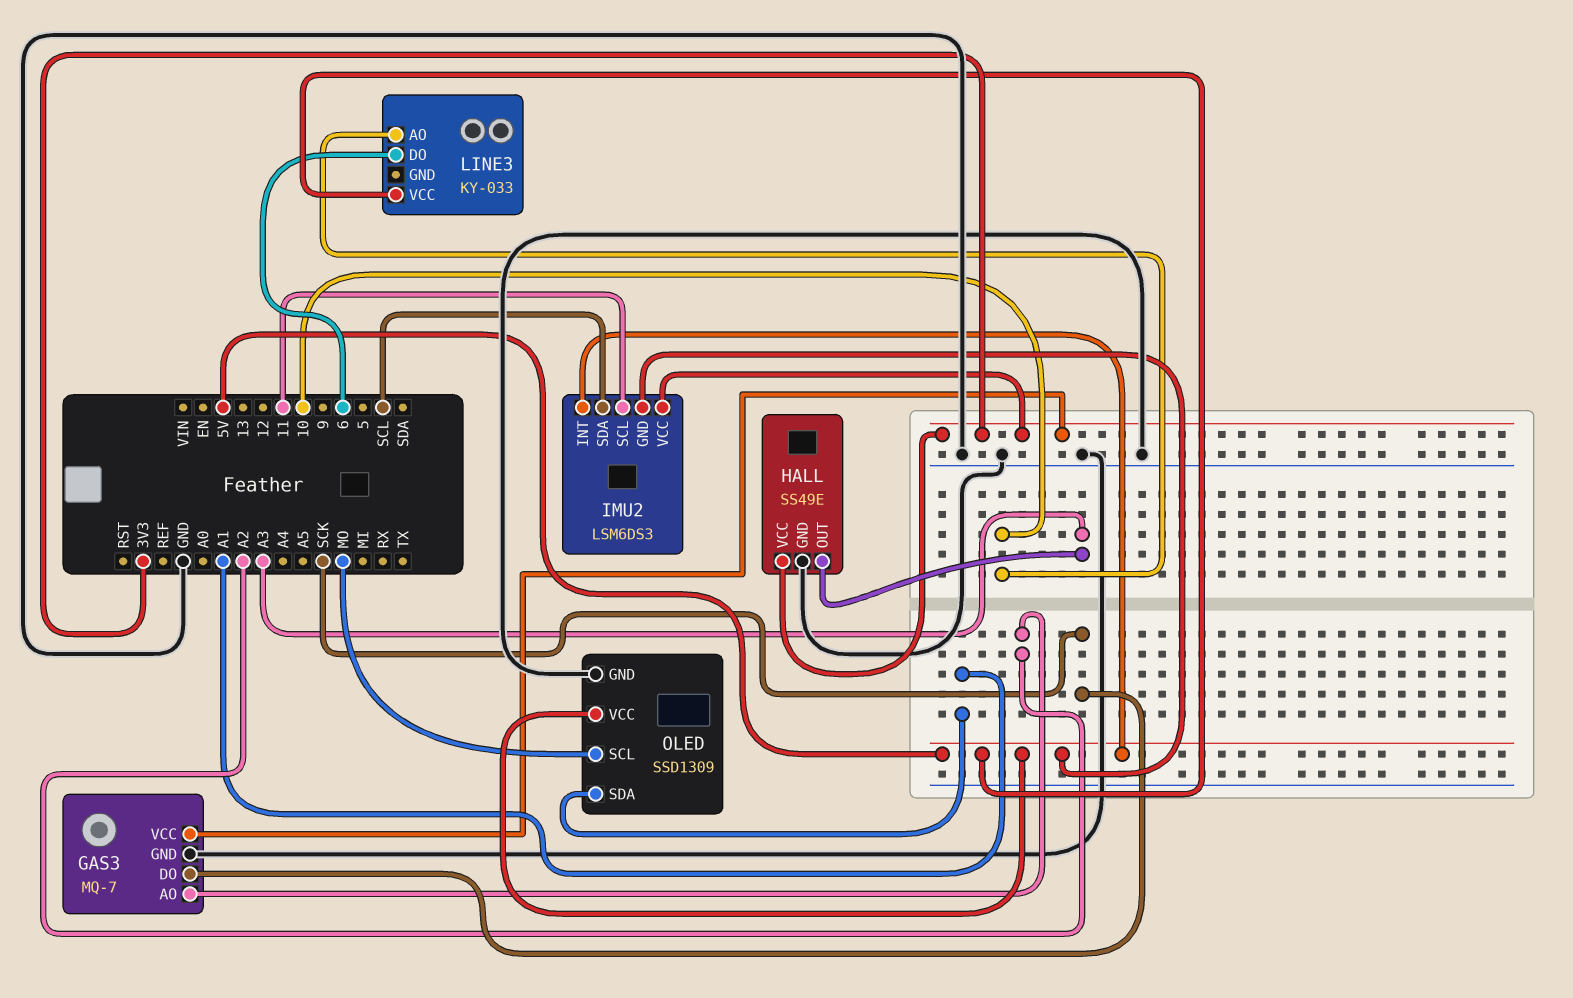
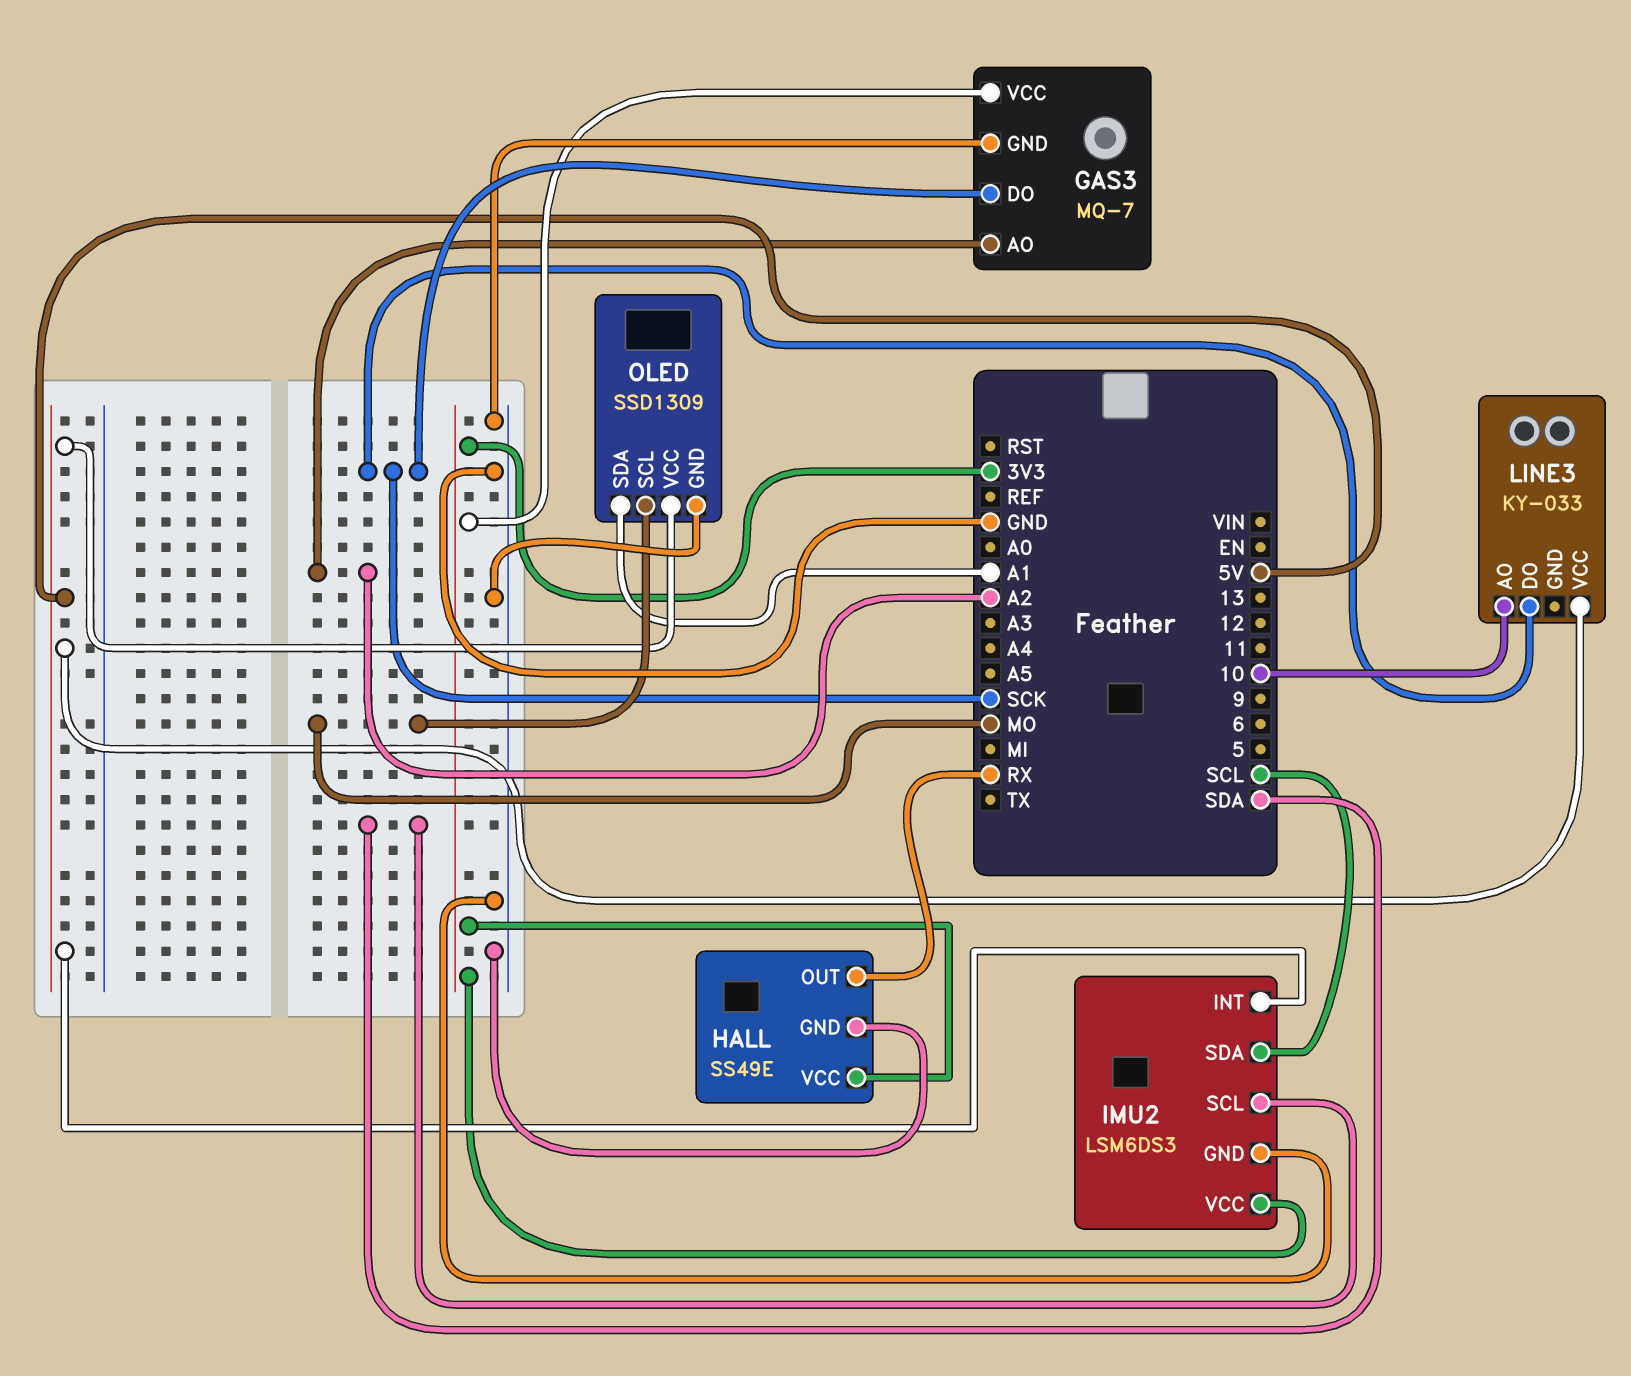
HALL pin OUT: A3 -> RX
IMU2 pin GND: 5V -> GND
IMU2 pin SCL: 11 -> SDA
LINE3 pin DO: 6 -> SCK

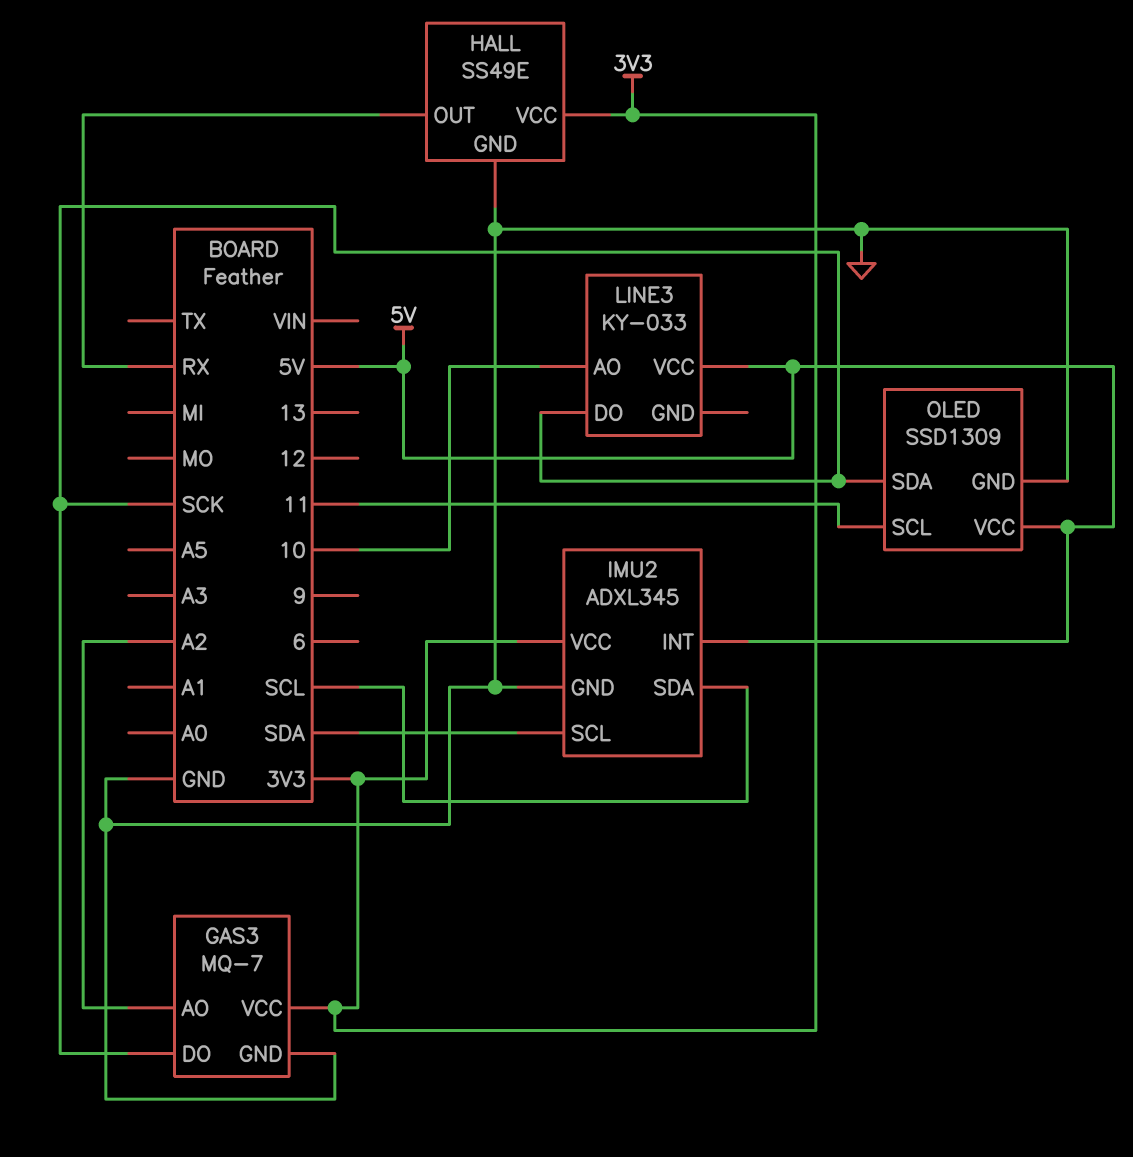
IMU2: LSM6DS3 -> ADXL345
OLED pin SCL: MO -> 11
OLED pin SDA: A1 -> SCK

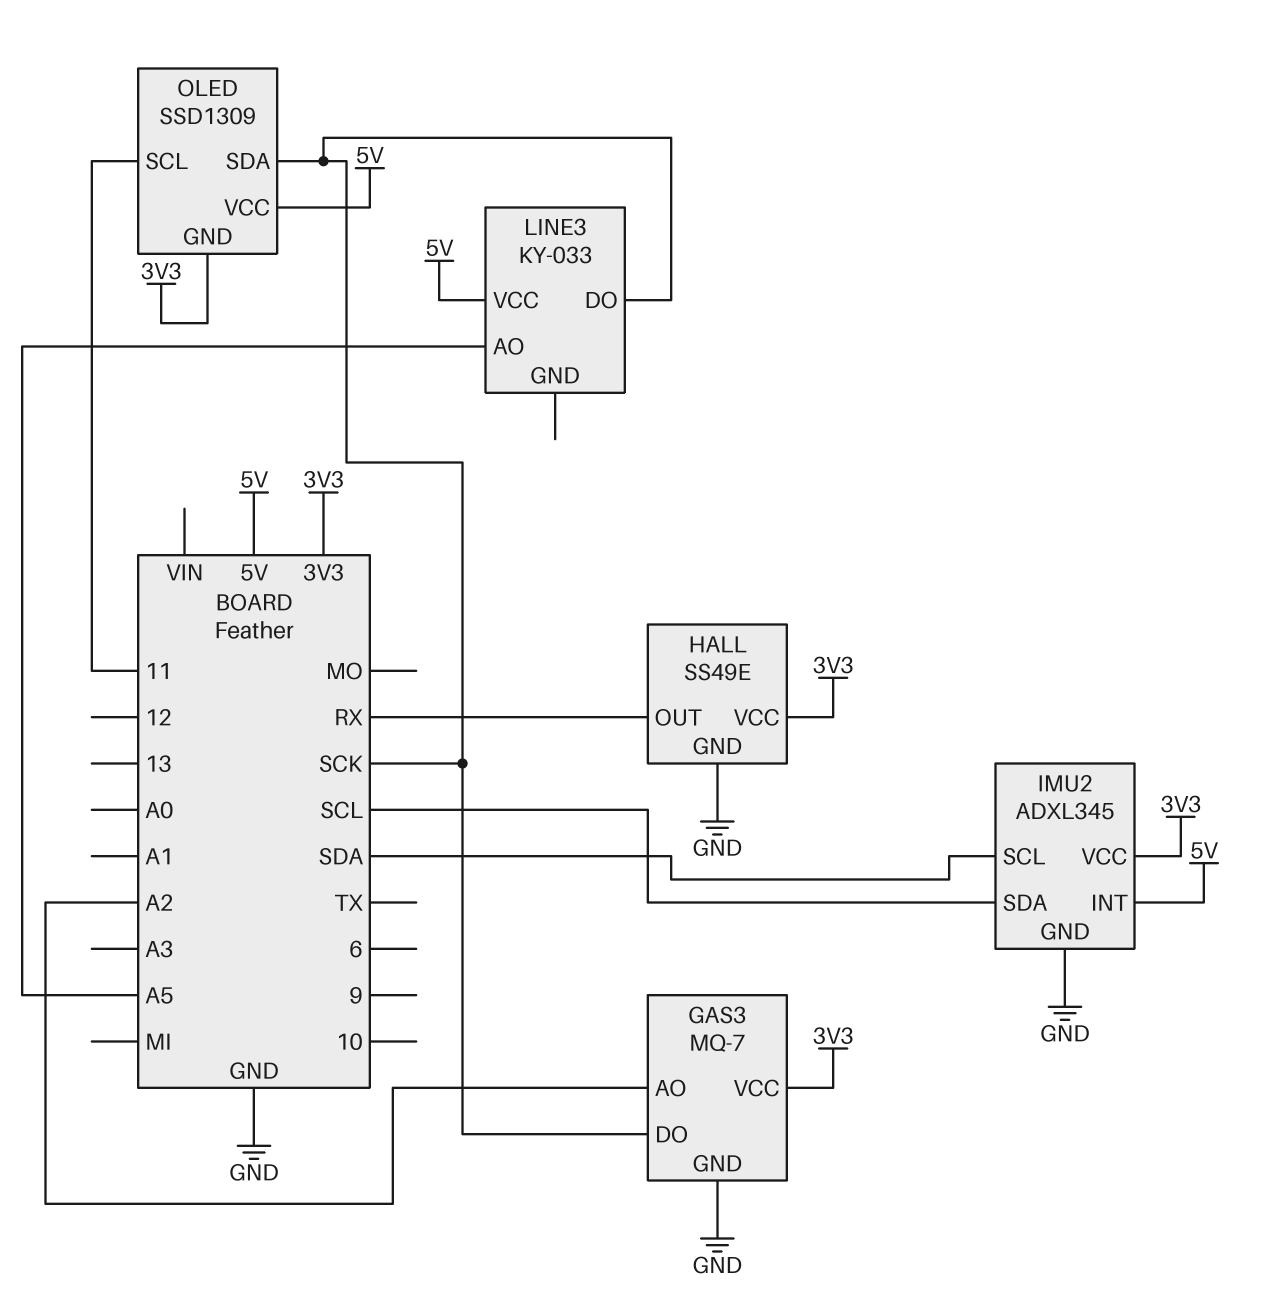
LINE3 pin AO: 10 -> A5
OLED pin GND: GND -> 3V3

